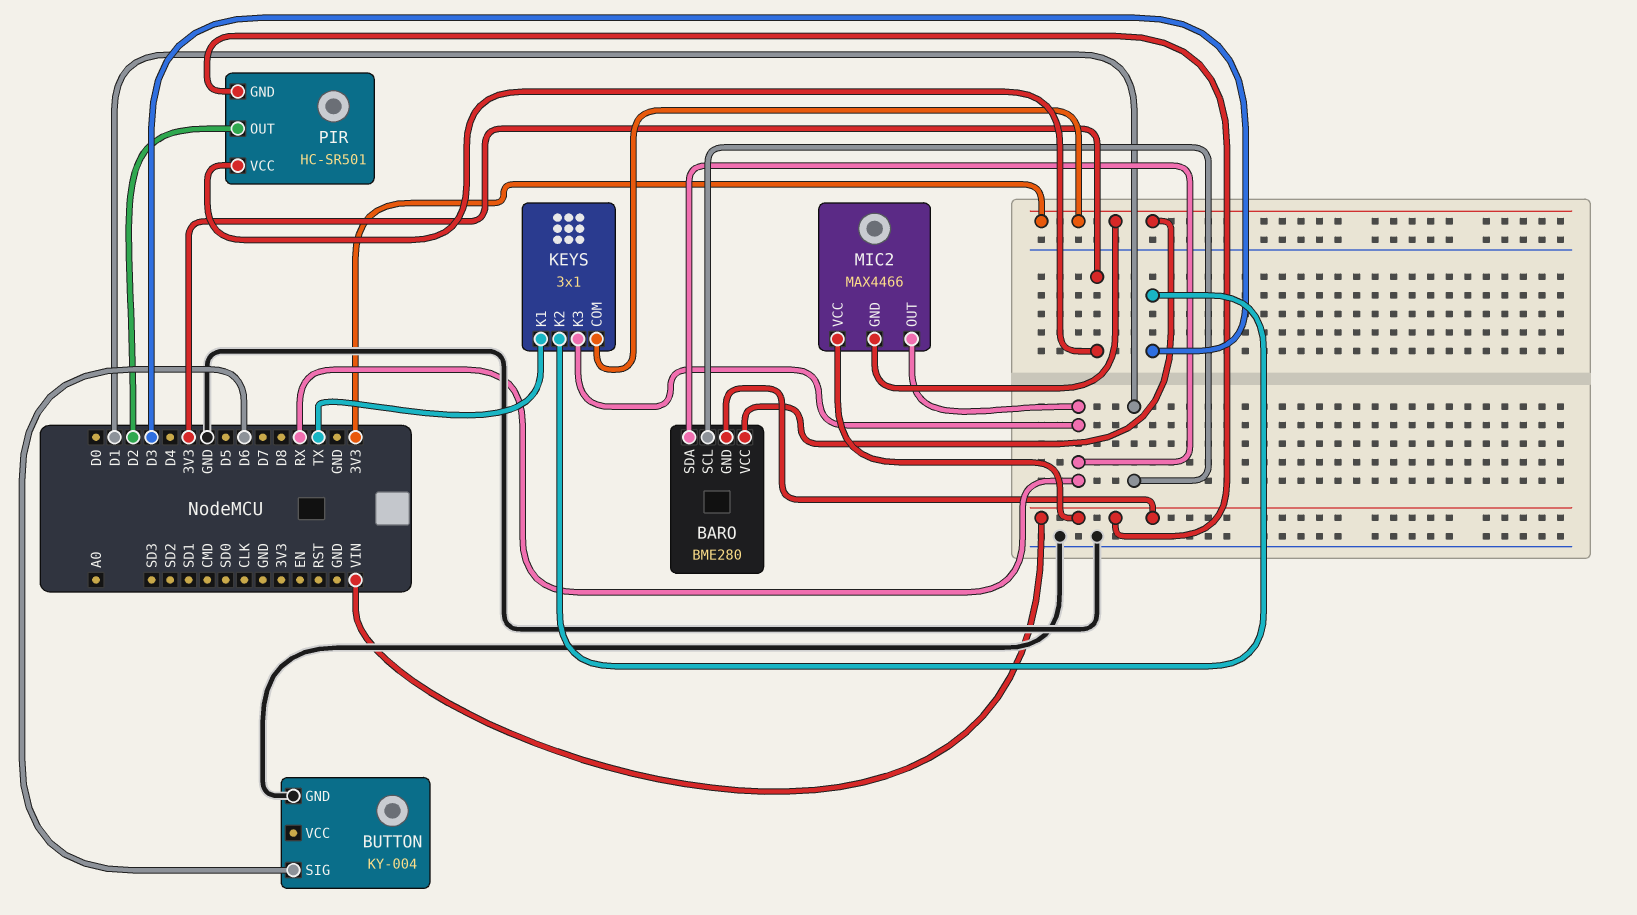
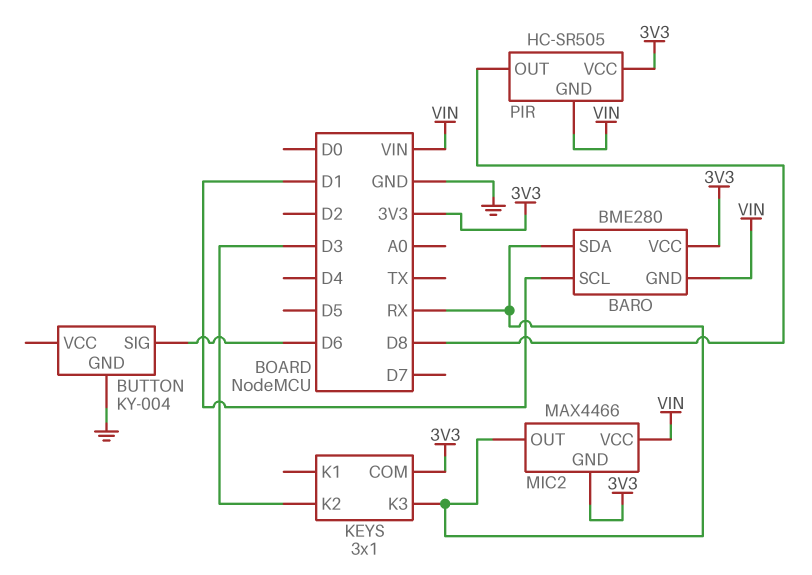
KEYS pin K1: TX -> none
PIR: HC-SR501 -> HC-SR505
PIR pin OUT: D2 -> D8

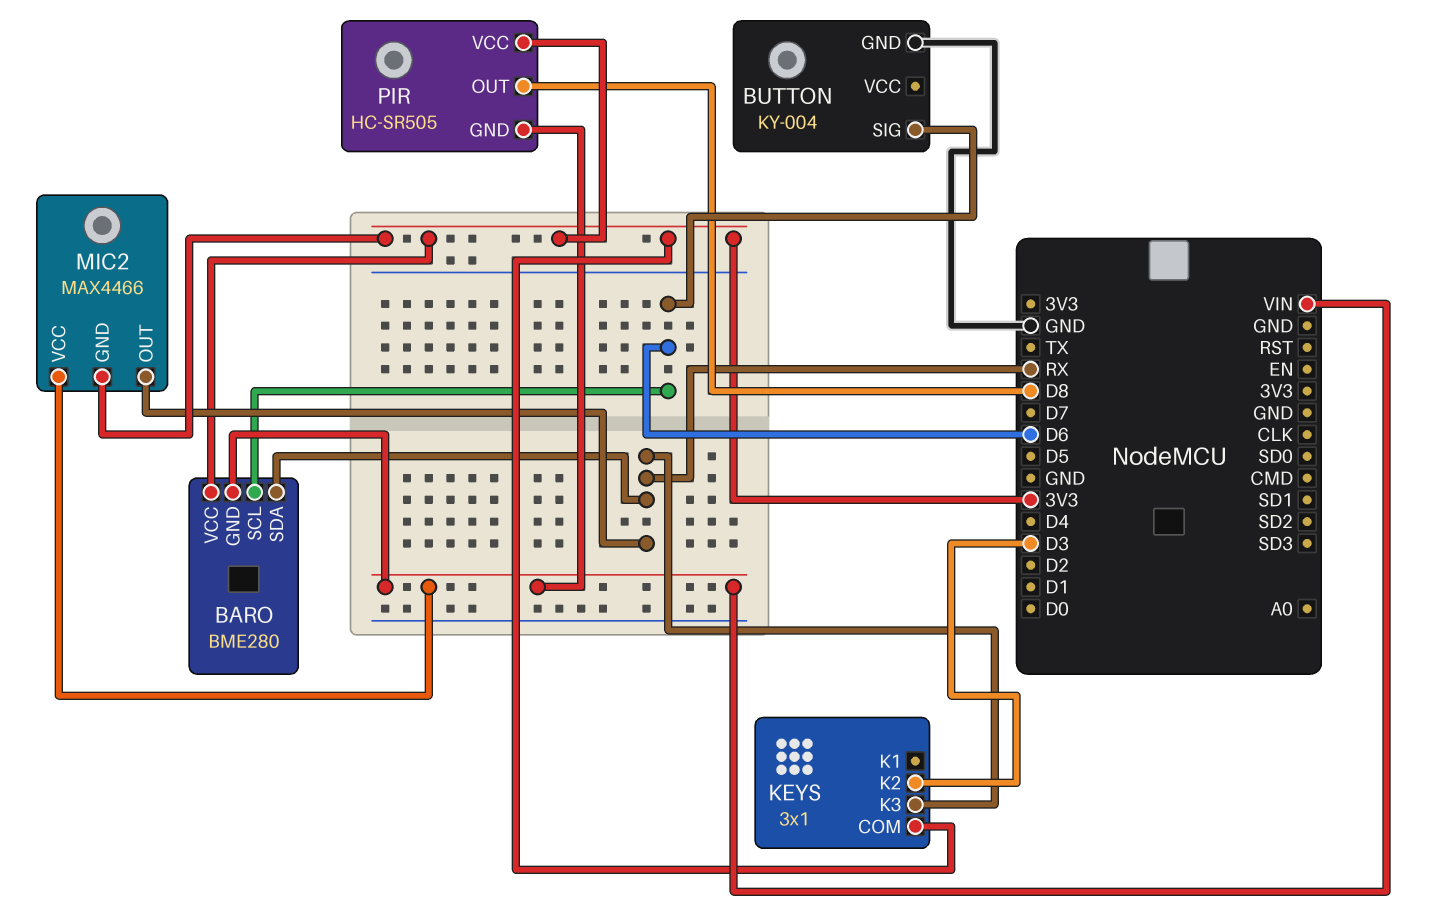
BARO pin SCL: D1 -> D6

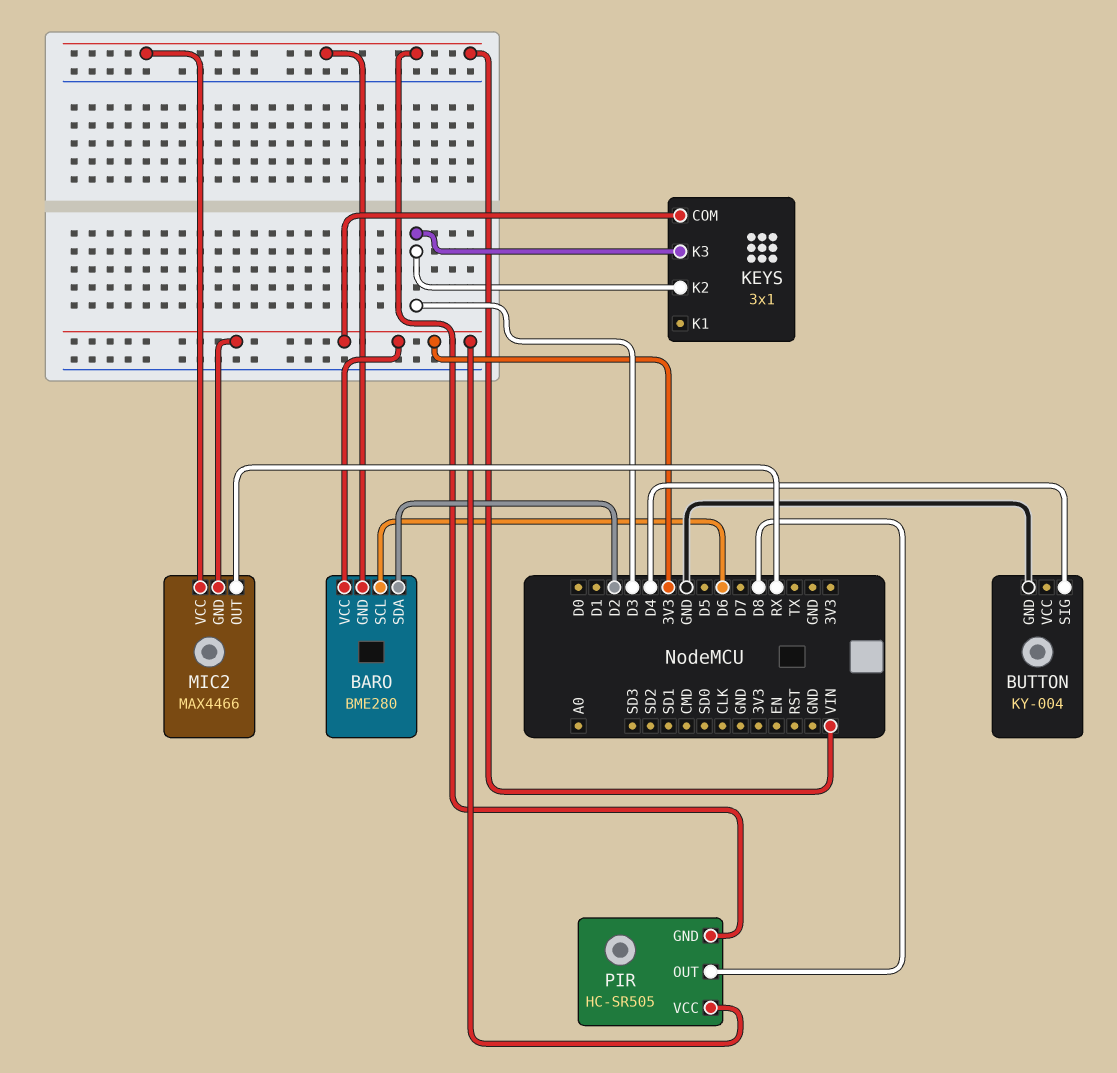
BARO pin SDA: RX -> D2
BUTTON pin SIG: D6 -> D4
KEYS pin K3: RX -> D3

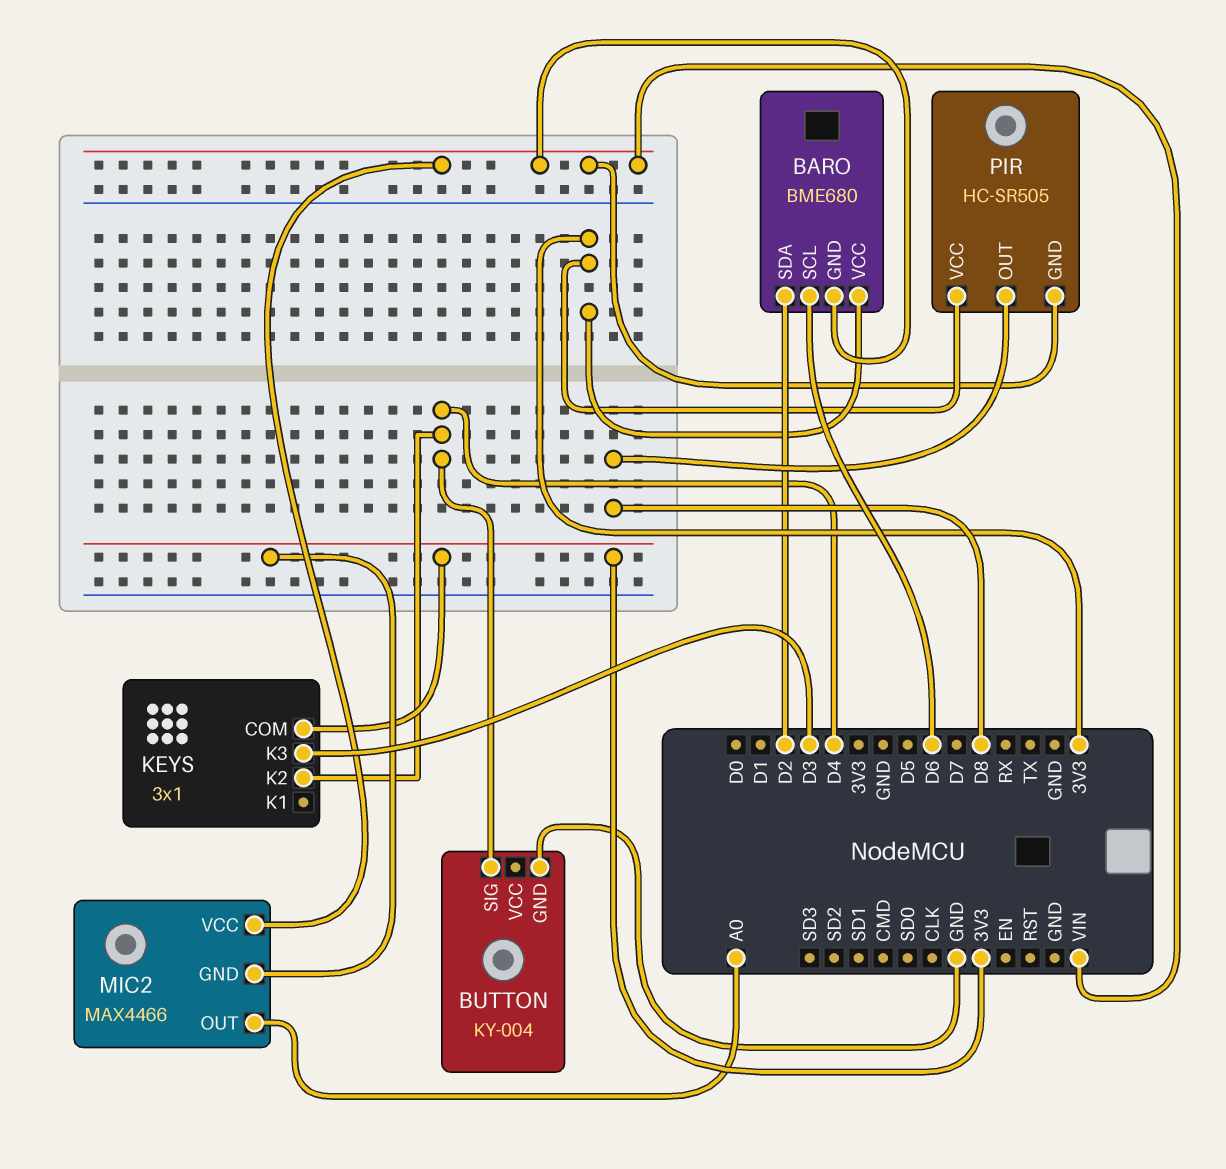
BARO: BME280 -> BME680
KEYS pin K2: D3 -> D4
MIC2 pin OUT: RX -> A0

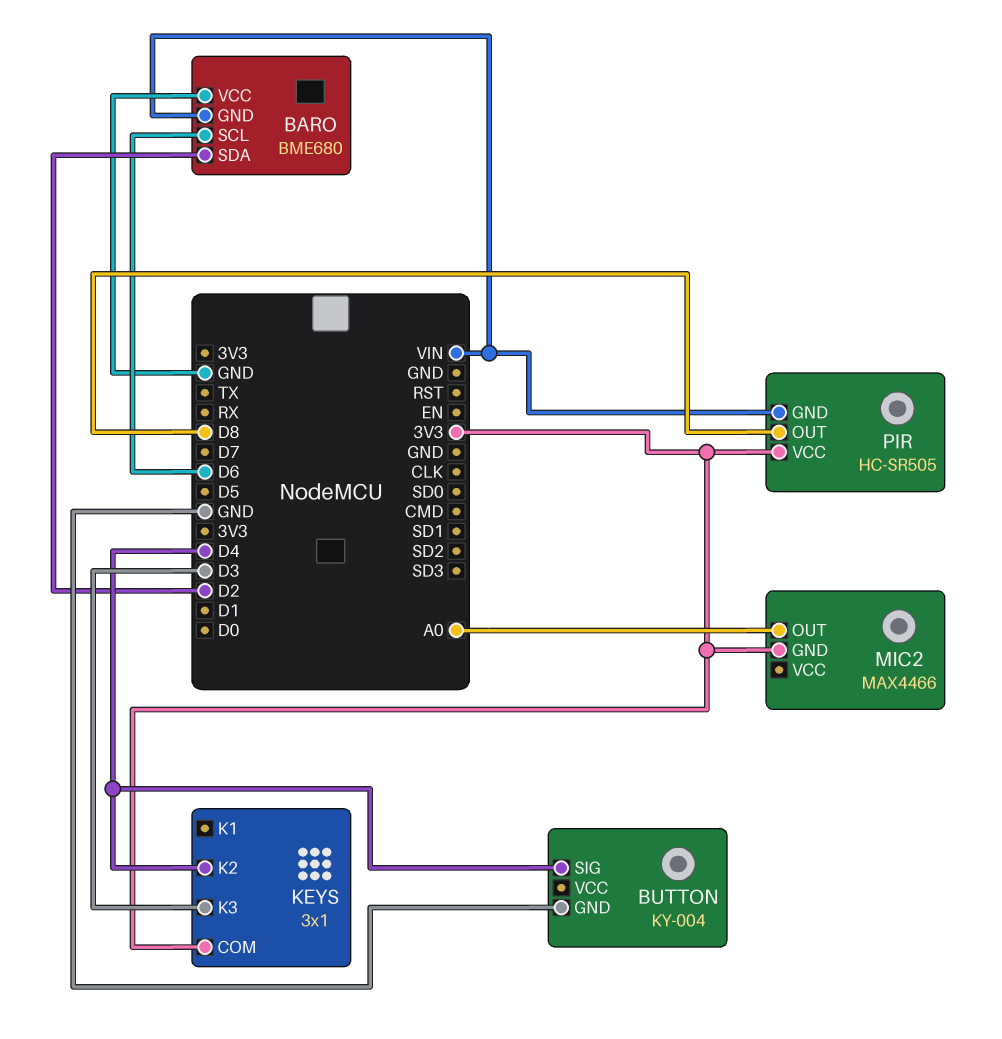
BARO pin VCC: 3V3 -> GND
MIC2 pin VCC: VIN -> none

